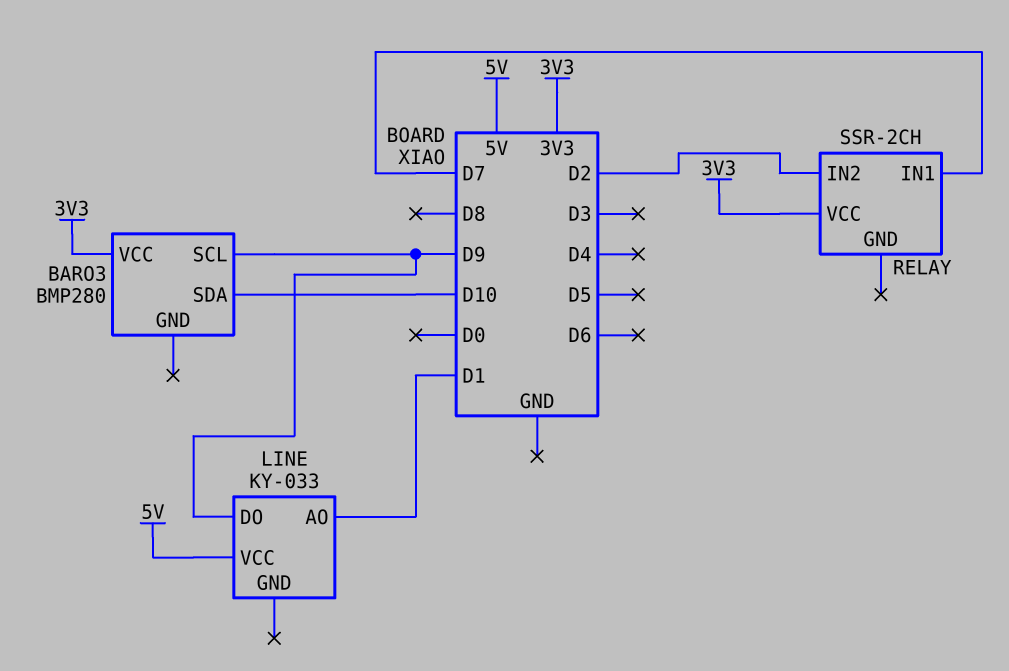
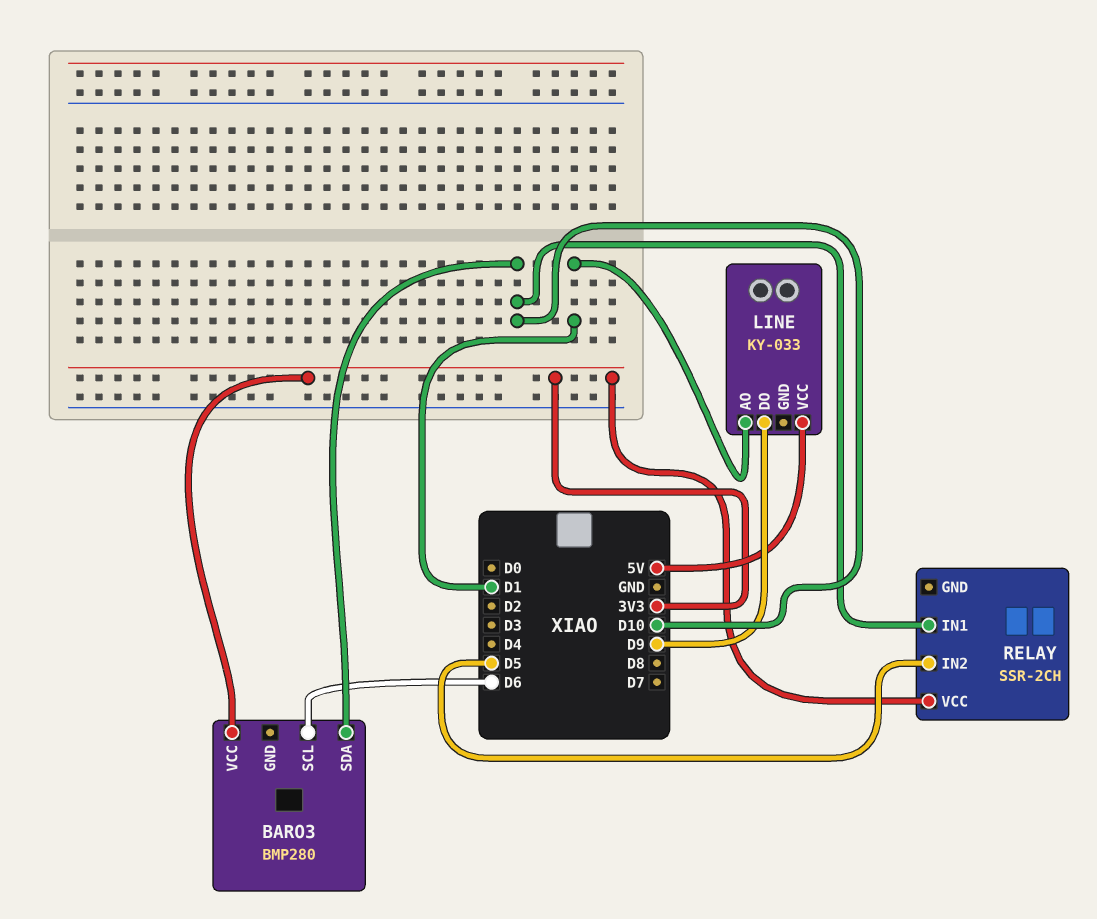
BARO3 pin SCL: D9 -> D6
RELAY pin IN1: D7 -> D10
RELAY pin IN2: D2 -> D5

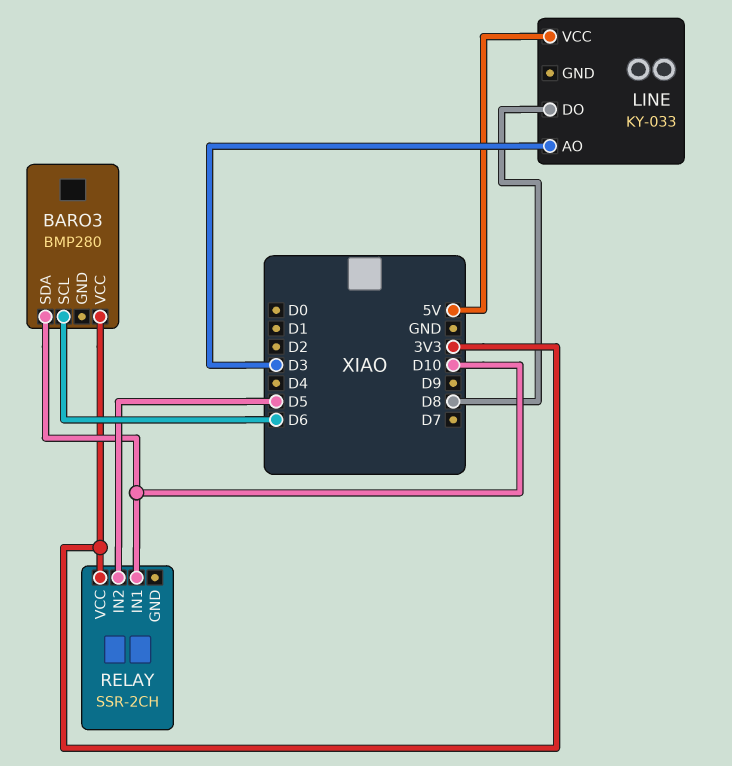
LINE pin AO: D1 -> D3
LINE pin DO: D9 -> D8

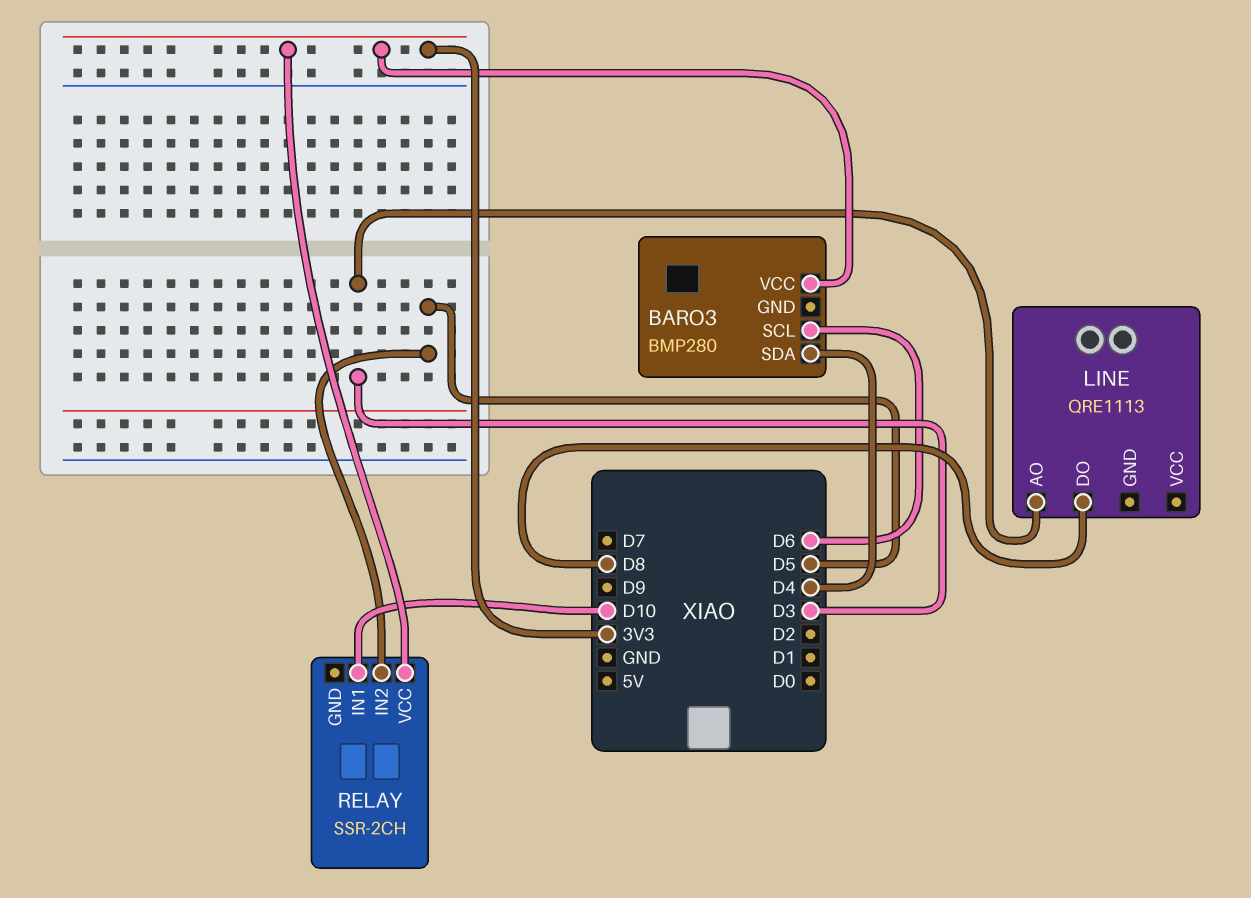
BARO3 pin SDA: D10 -> D4
LINE: KY-033 -> QRE1113
LINE pin VCC: 5V -> none

